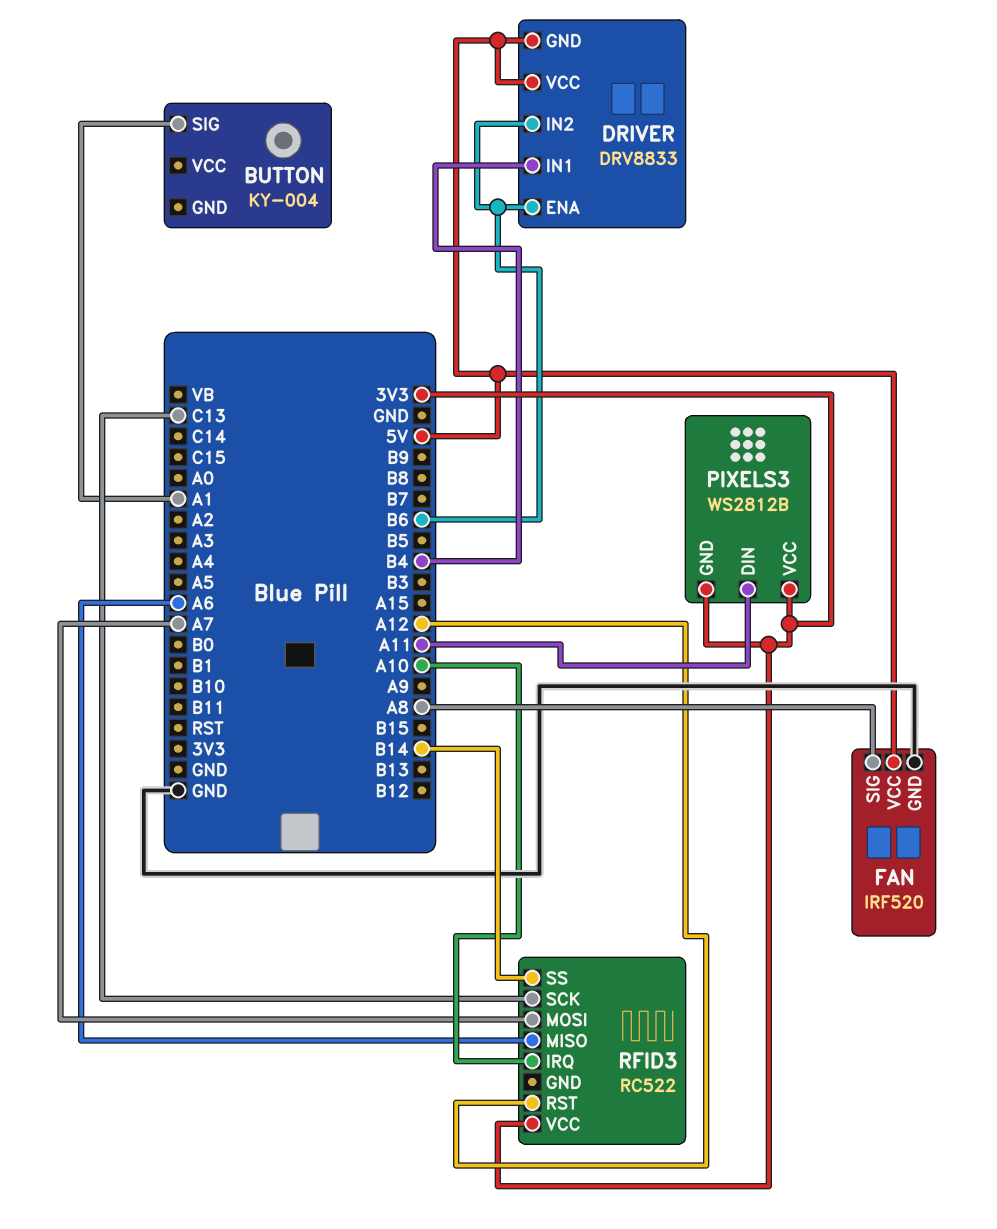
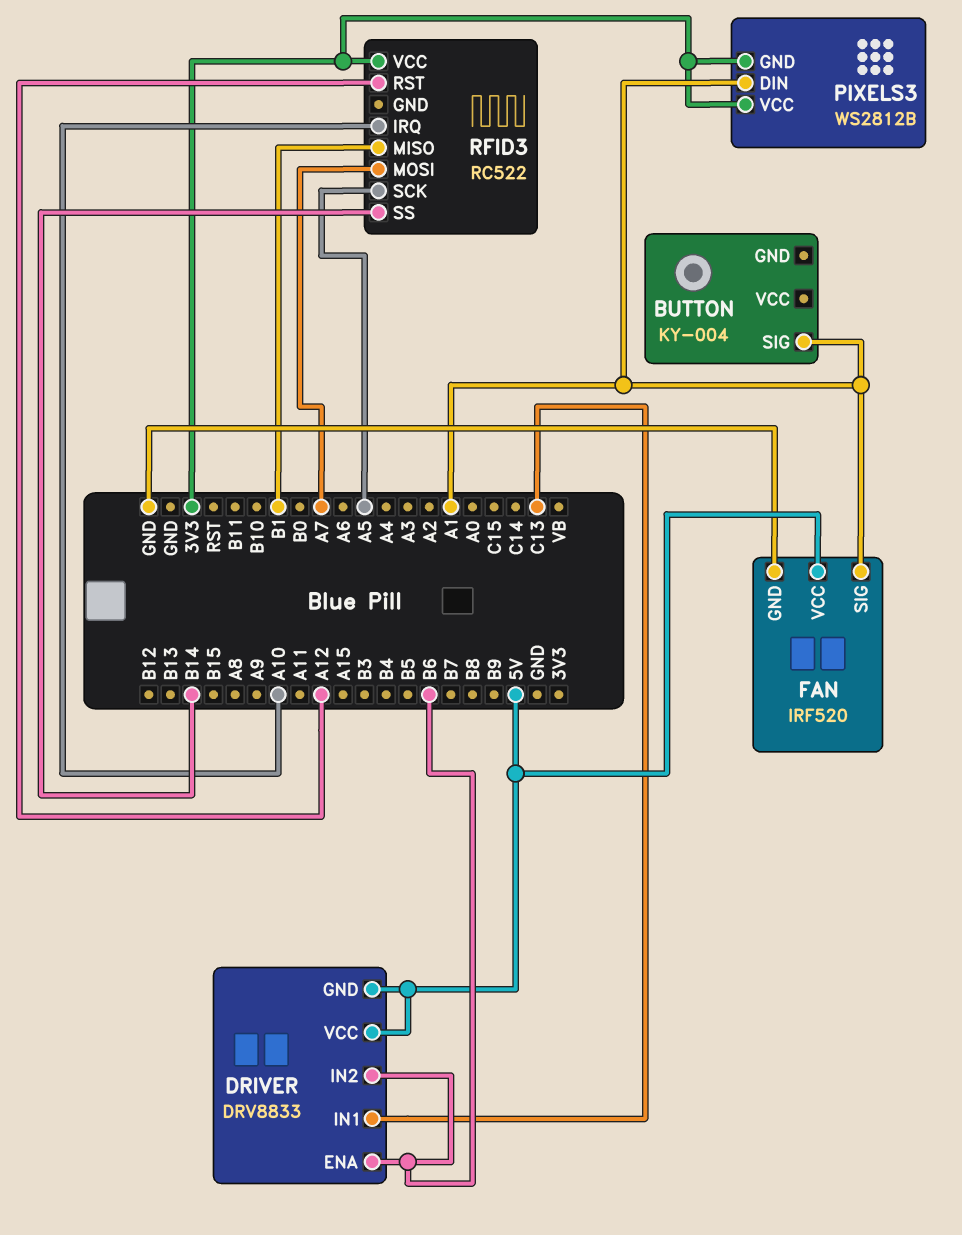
DRIVER pin IN1: B4 -> C13
FAN pin SIG: A8 -> A1
PIXELS3 pin DIN: A11 -> A1
RFID3 pin MISO: A6 -> B1
RFID3 pin SCK: C13 -> A5

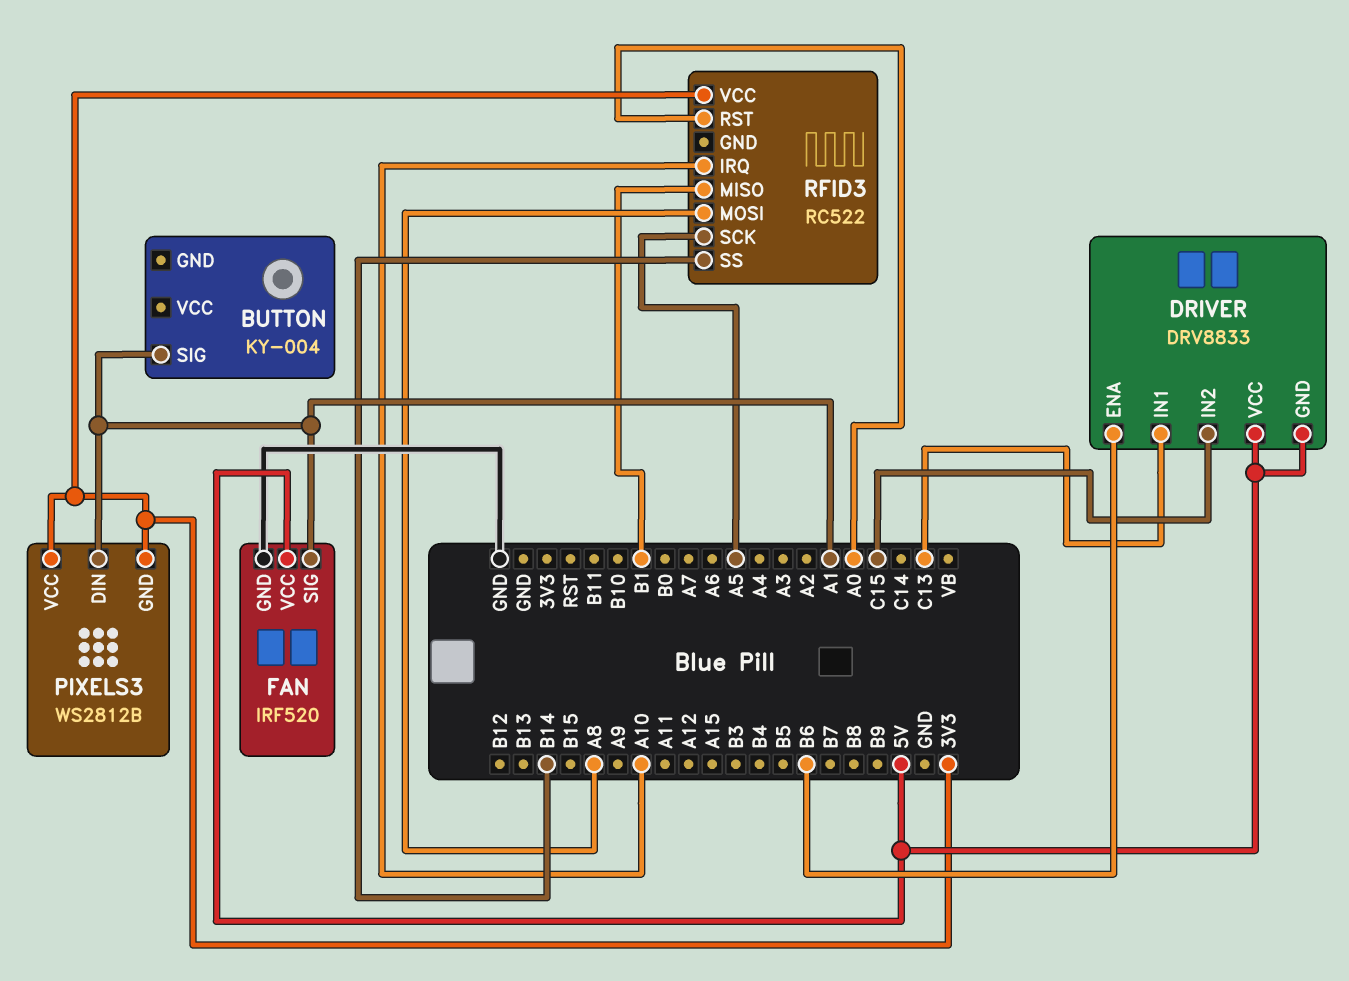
DRIVER pin IN2: B6 -> C15
RFID3 pin MOSI: A7 -> A8
RFID3 pin RST: A12 -> A0

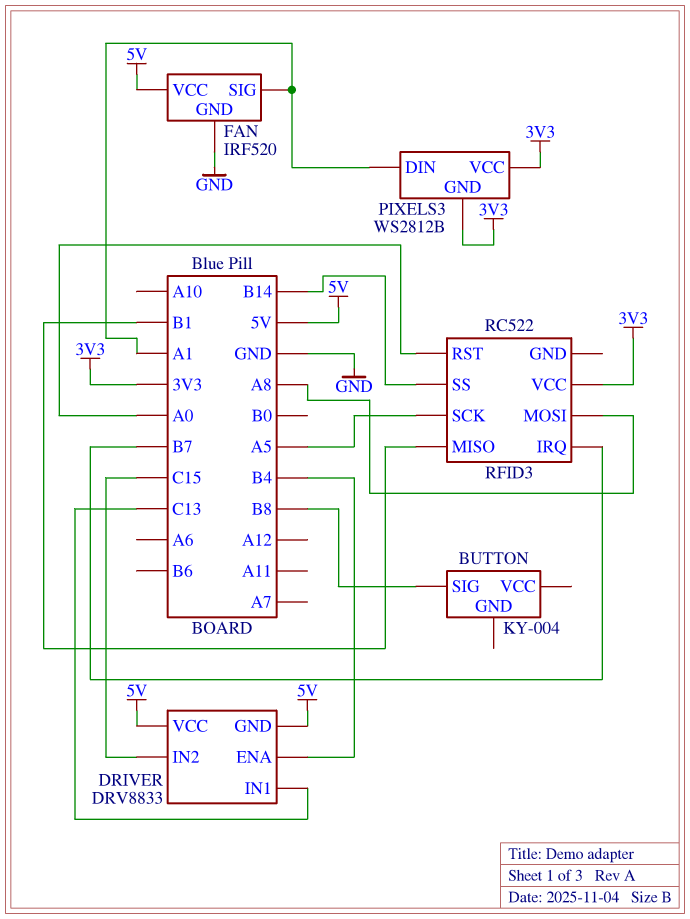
BUTTON pin SIG: A1 -> B8
DRIVER pin ENA: B6 -> B4
RFID3 pin IRQ: A10 -> B7

